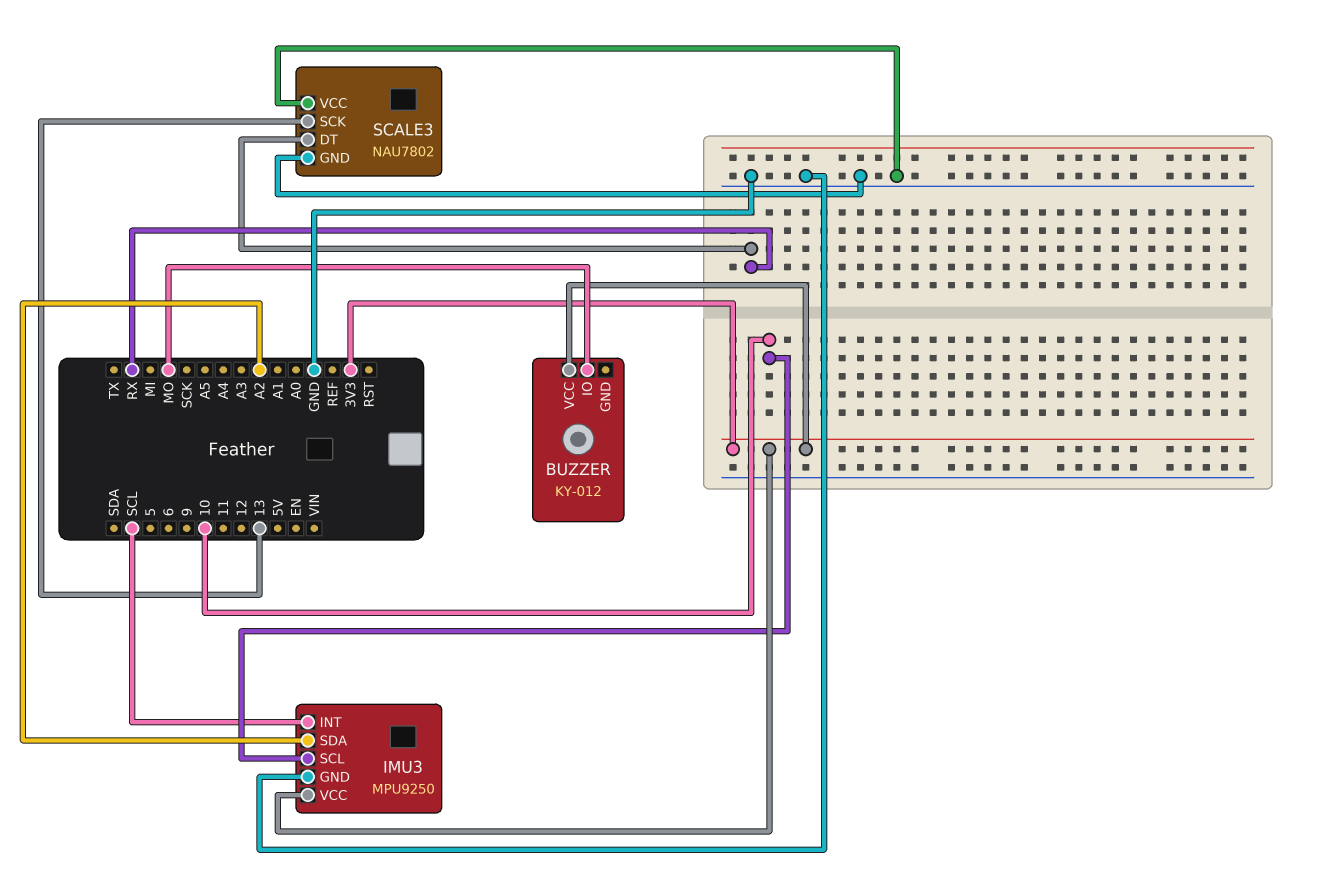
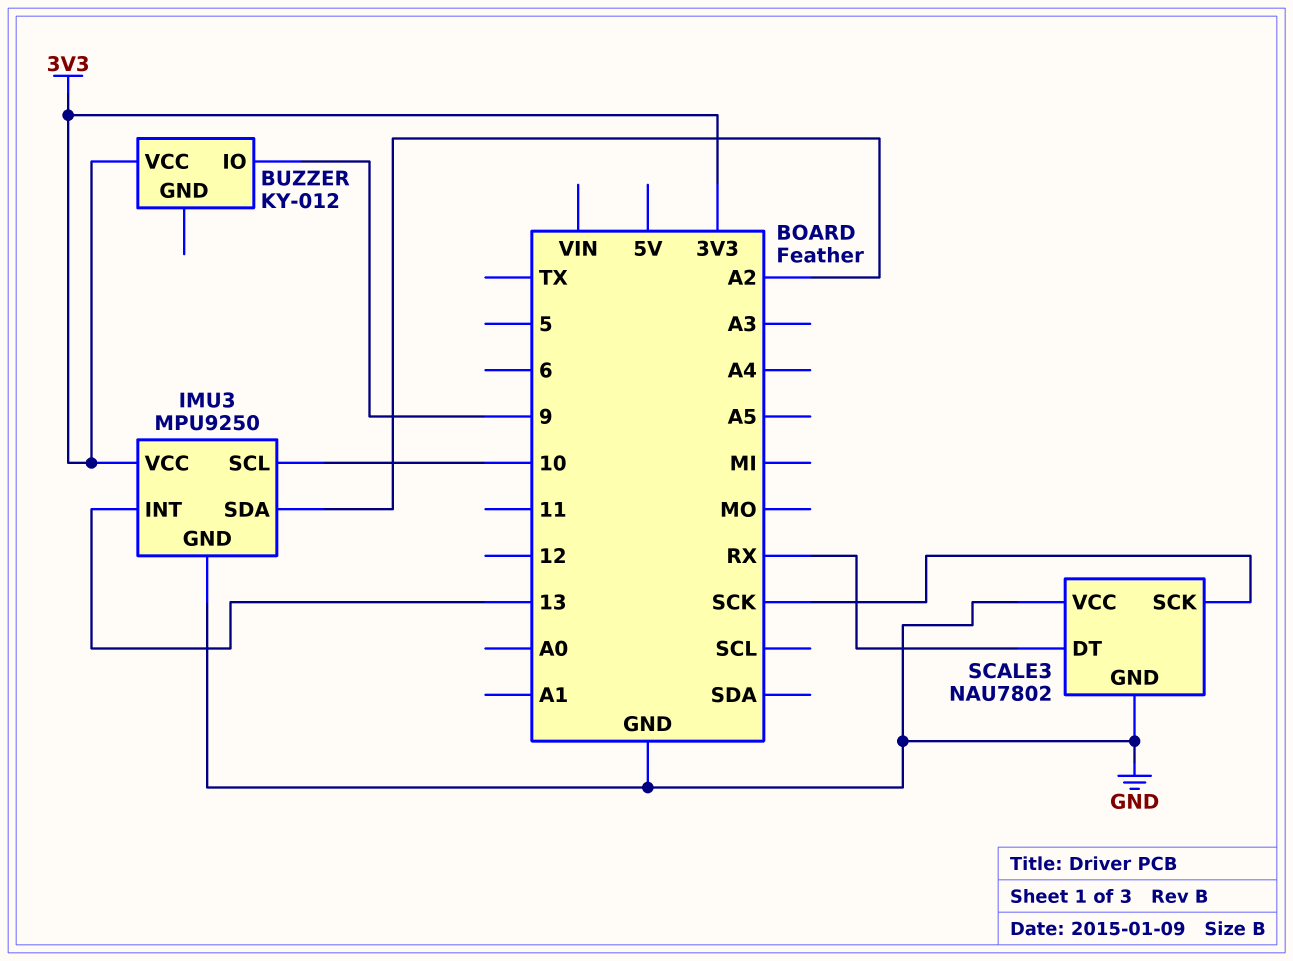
BUZZER pin IO: MO -> 9
IMU3 pin INT: SCL -> 13
SCALE3 pin SCK: 13 -> SCK

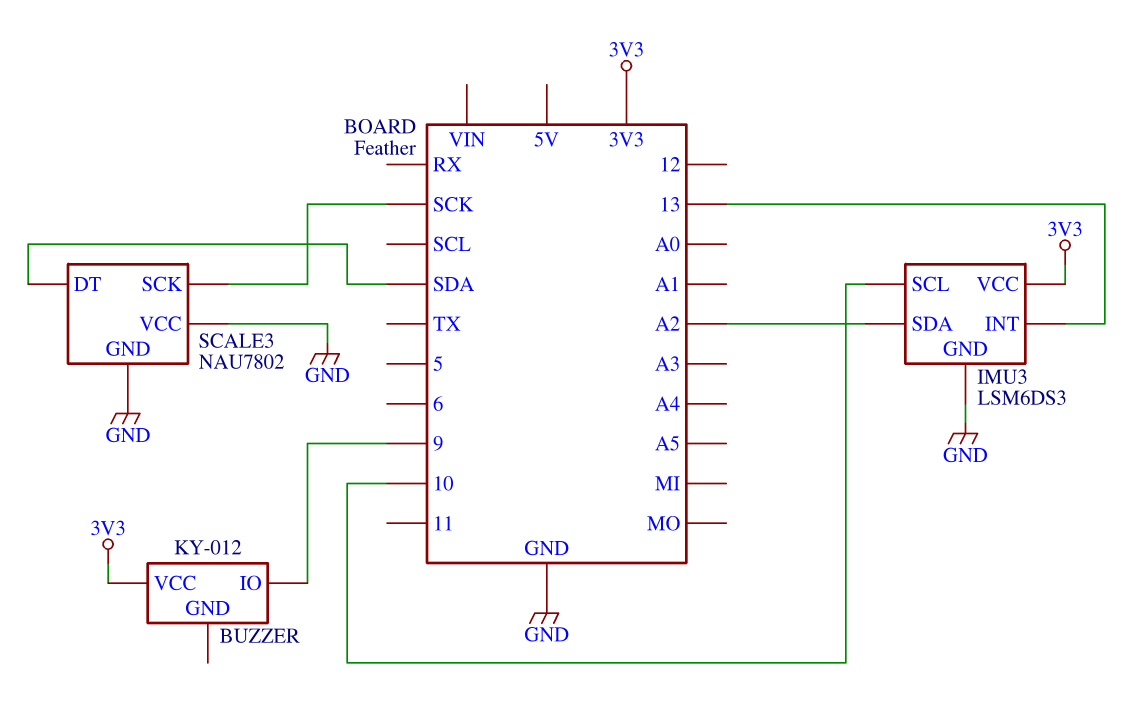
IMU3: MPU9250 -> LSM6DS3
SCALE3 pin DT: RX -> SDA

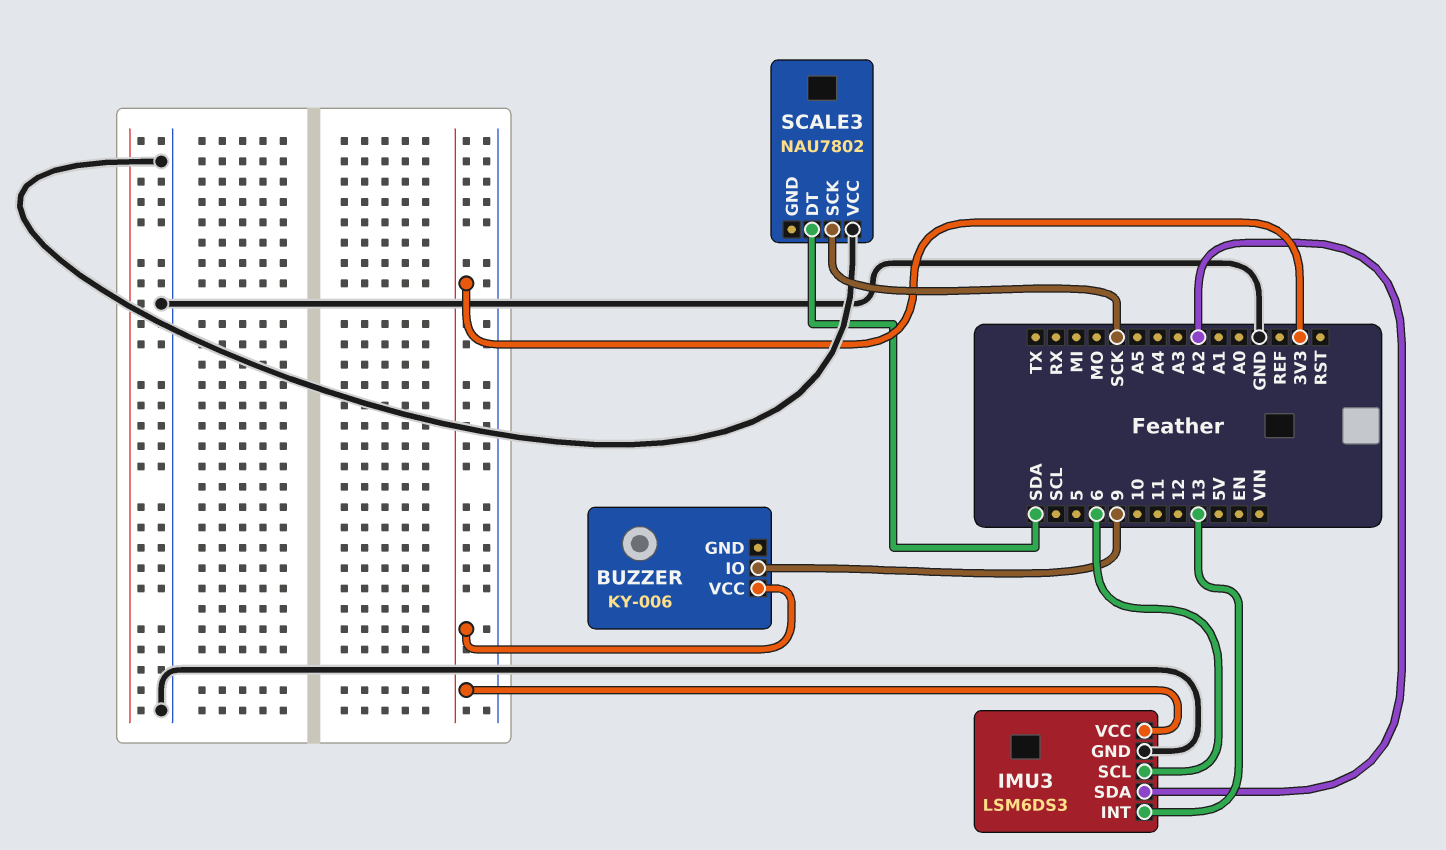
BUZZER: KY-012 -> KY-006
IMU3 pin SCL: 10 -> 6
SCALE3 pin GND: GND -> none

